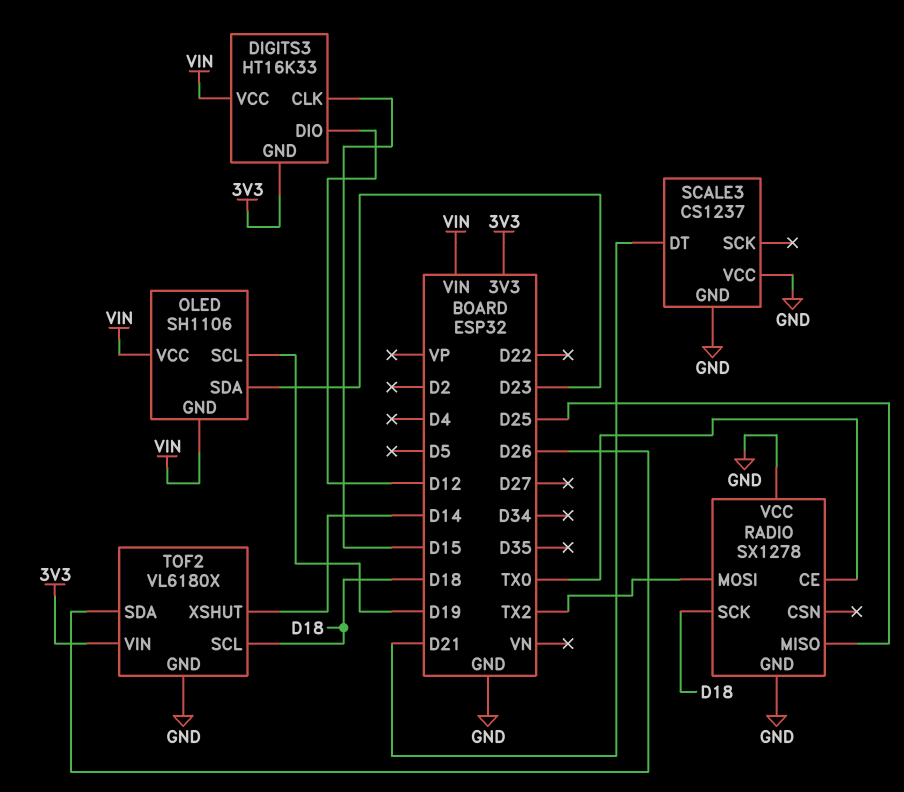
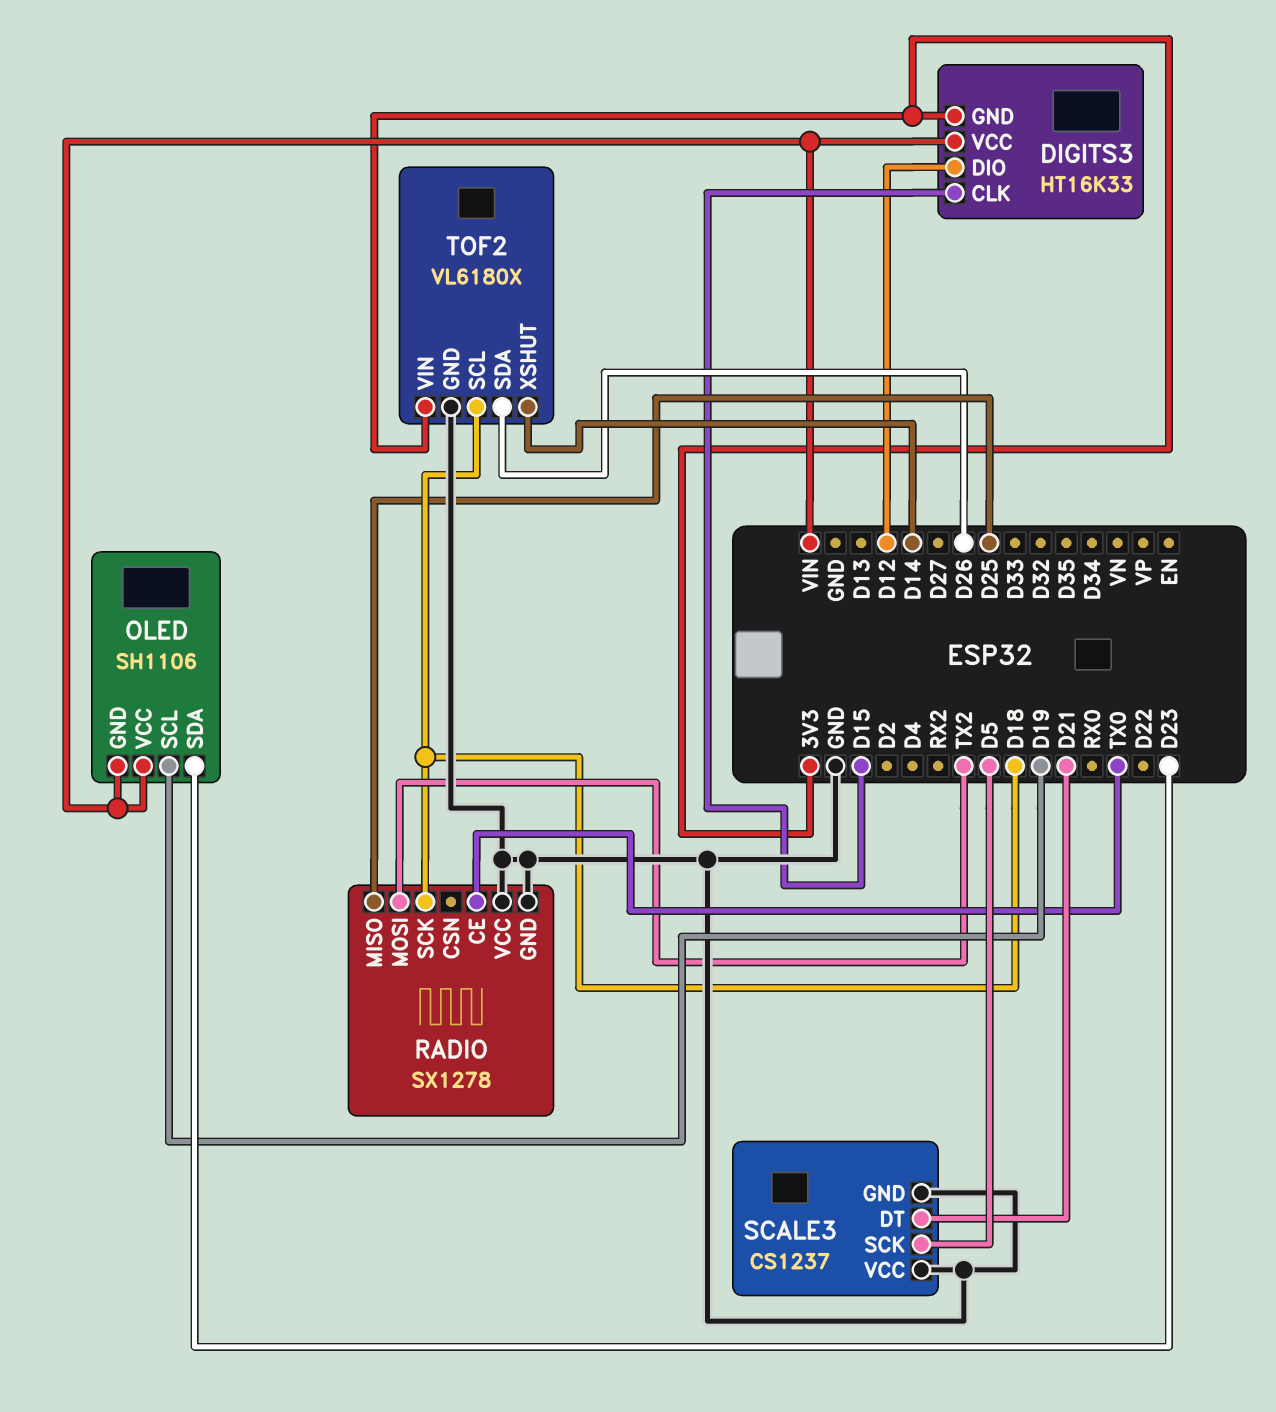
SCALE3 pin SCK: none -> D5

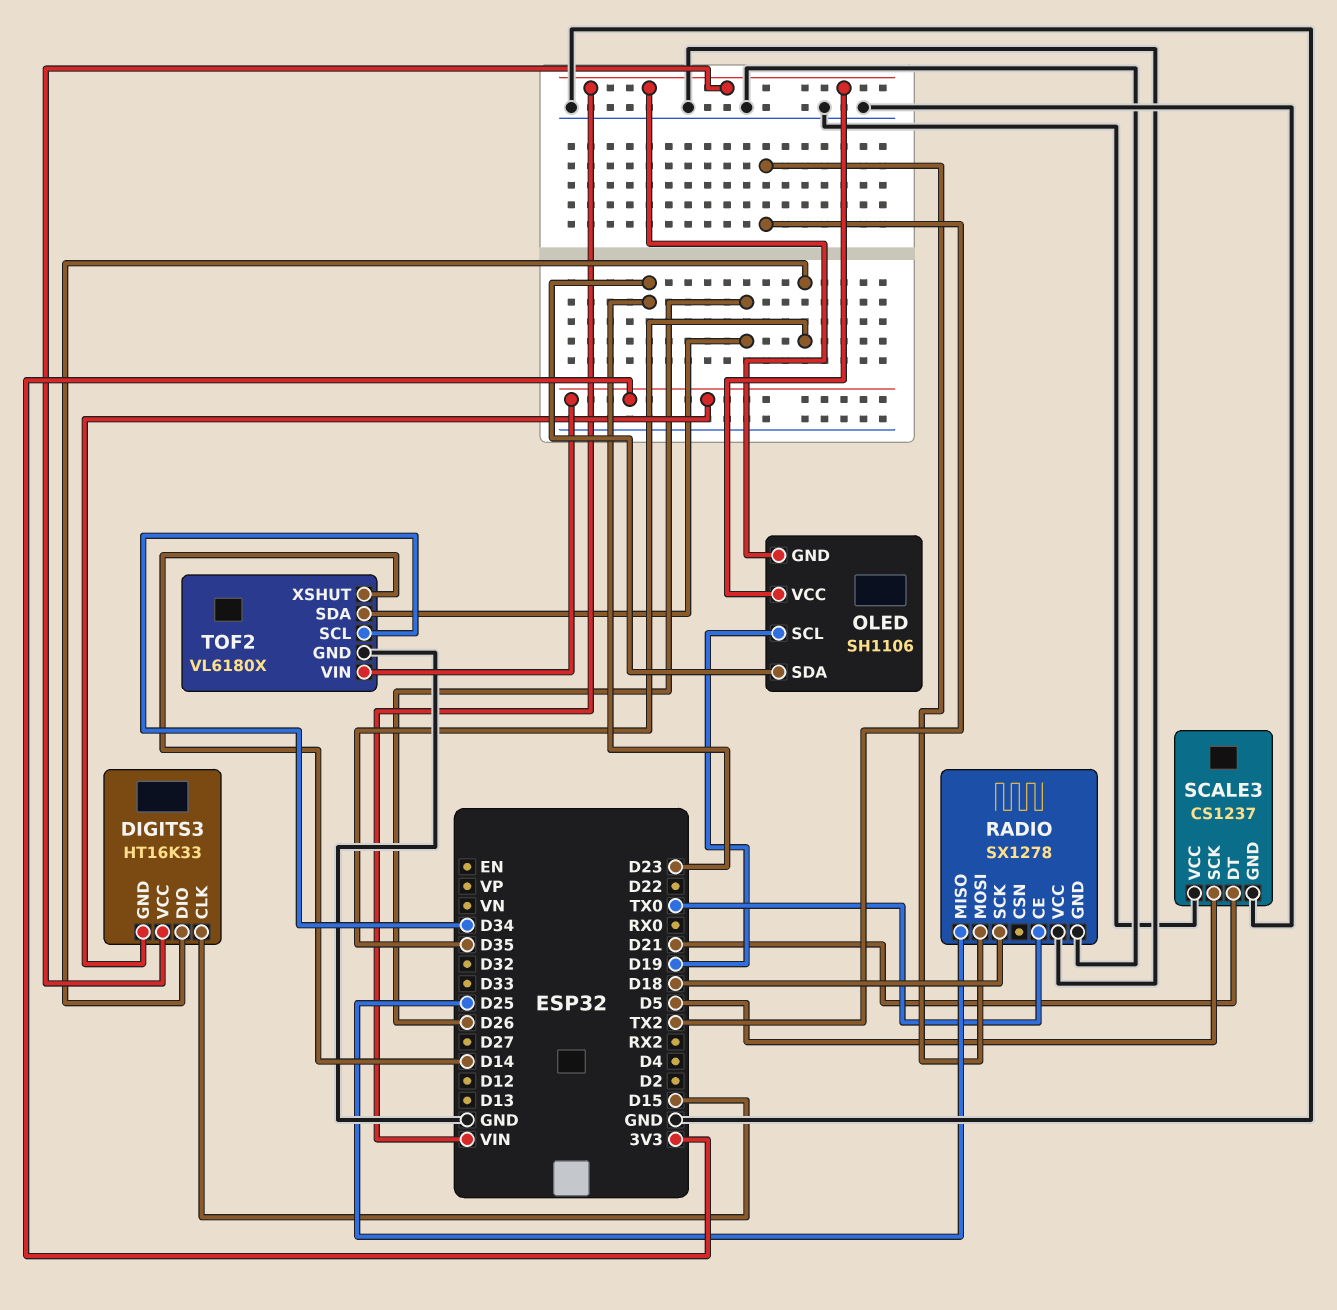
DIGITS3 pin DIO: D12 -> D35
TOF2 pin SCL: D18 -> D34

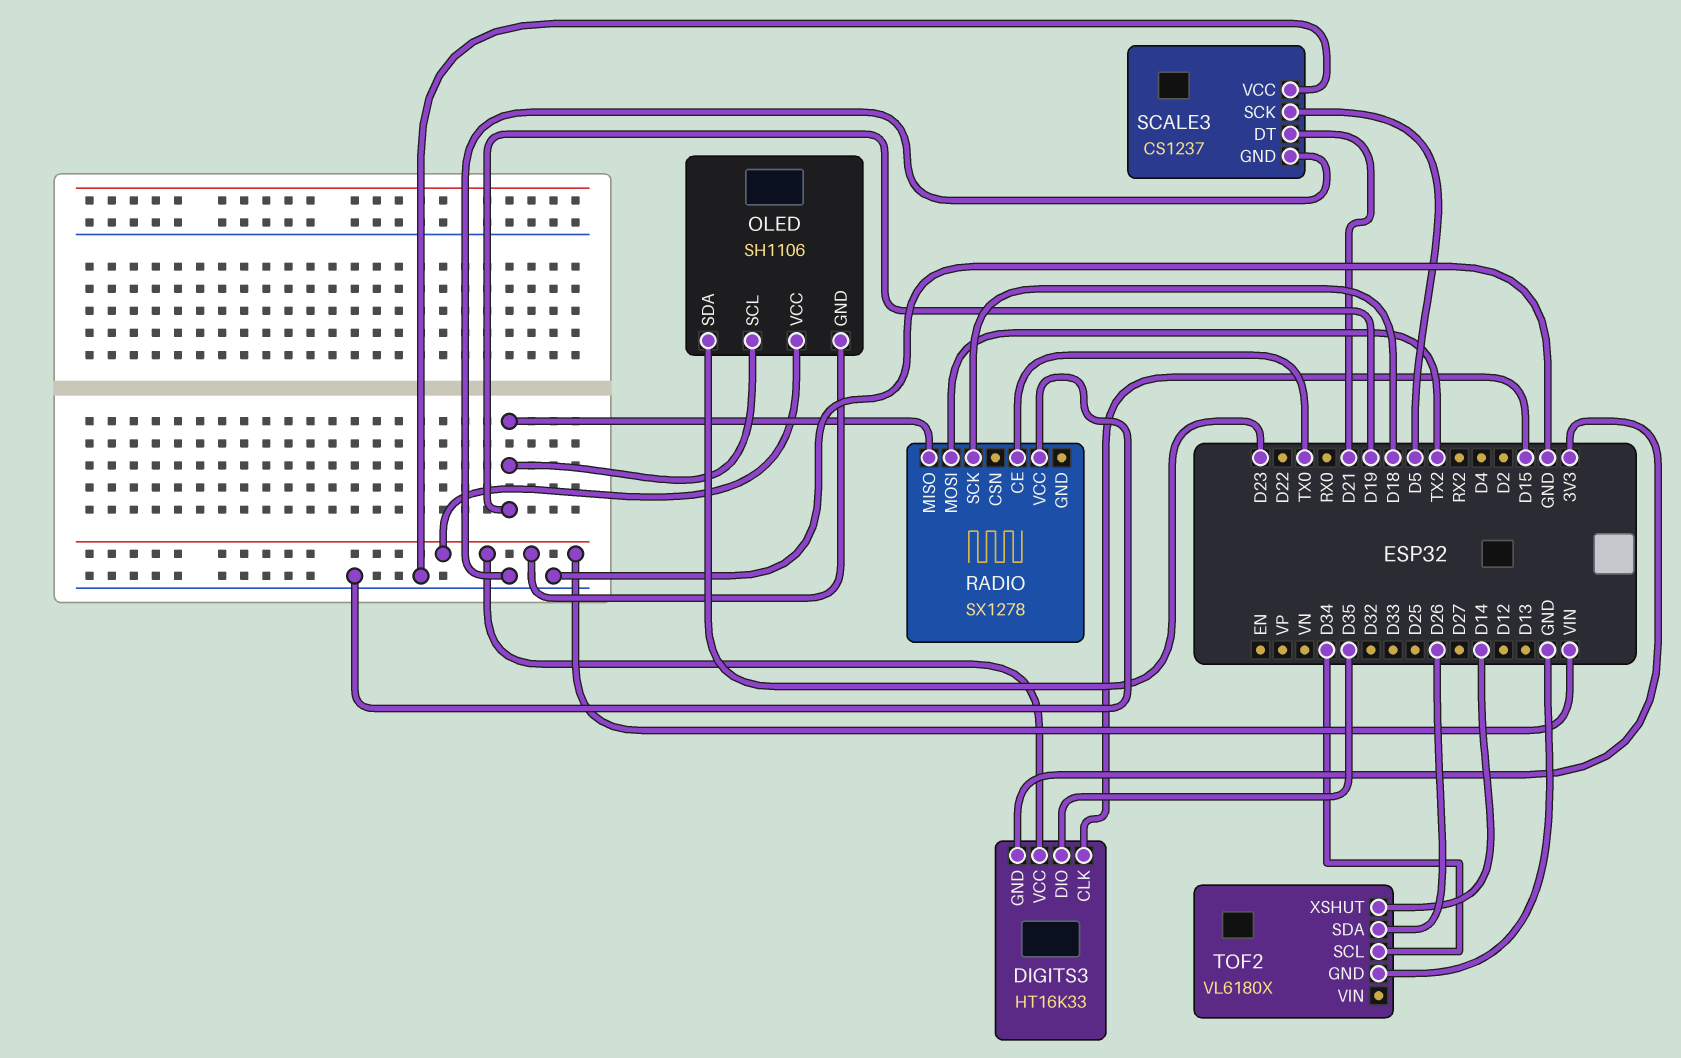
RADIO pin GND: GND -> none
RADIO pin MISO: D25 -> D19
TOF2 pin VIN: 3V3 -> none

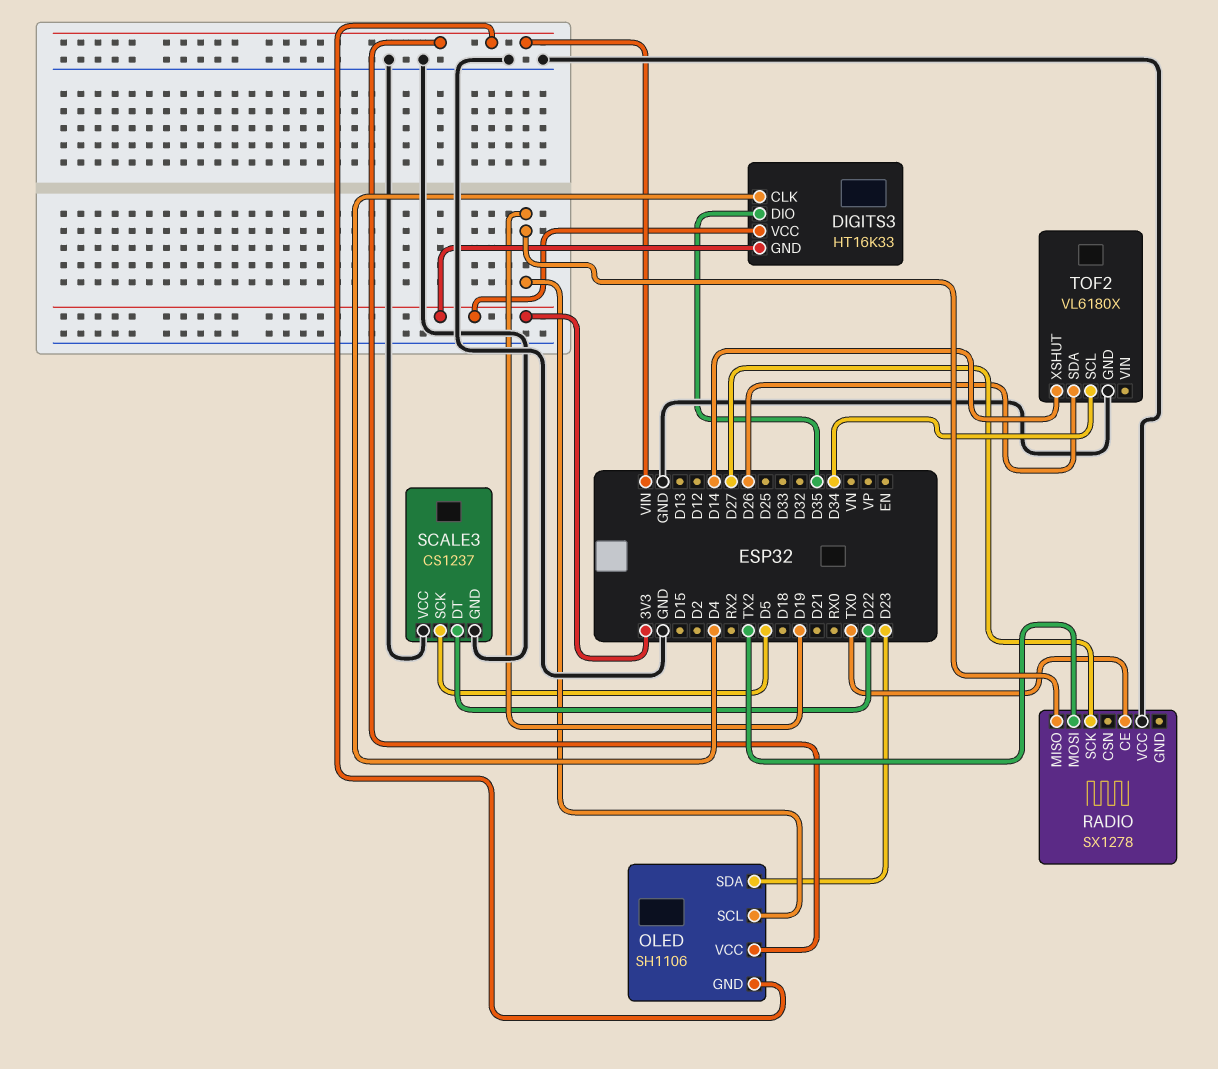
DIGITS3 pin CLK: D15 -> D4
DIGITS3 pin VCC: VIN -> 3V3
RADIO pin SCK: D18 -> D27
SCALE3 pin DT: D21 -> D22

